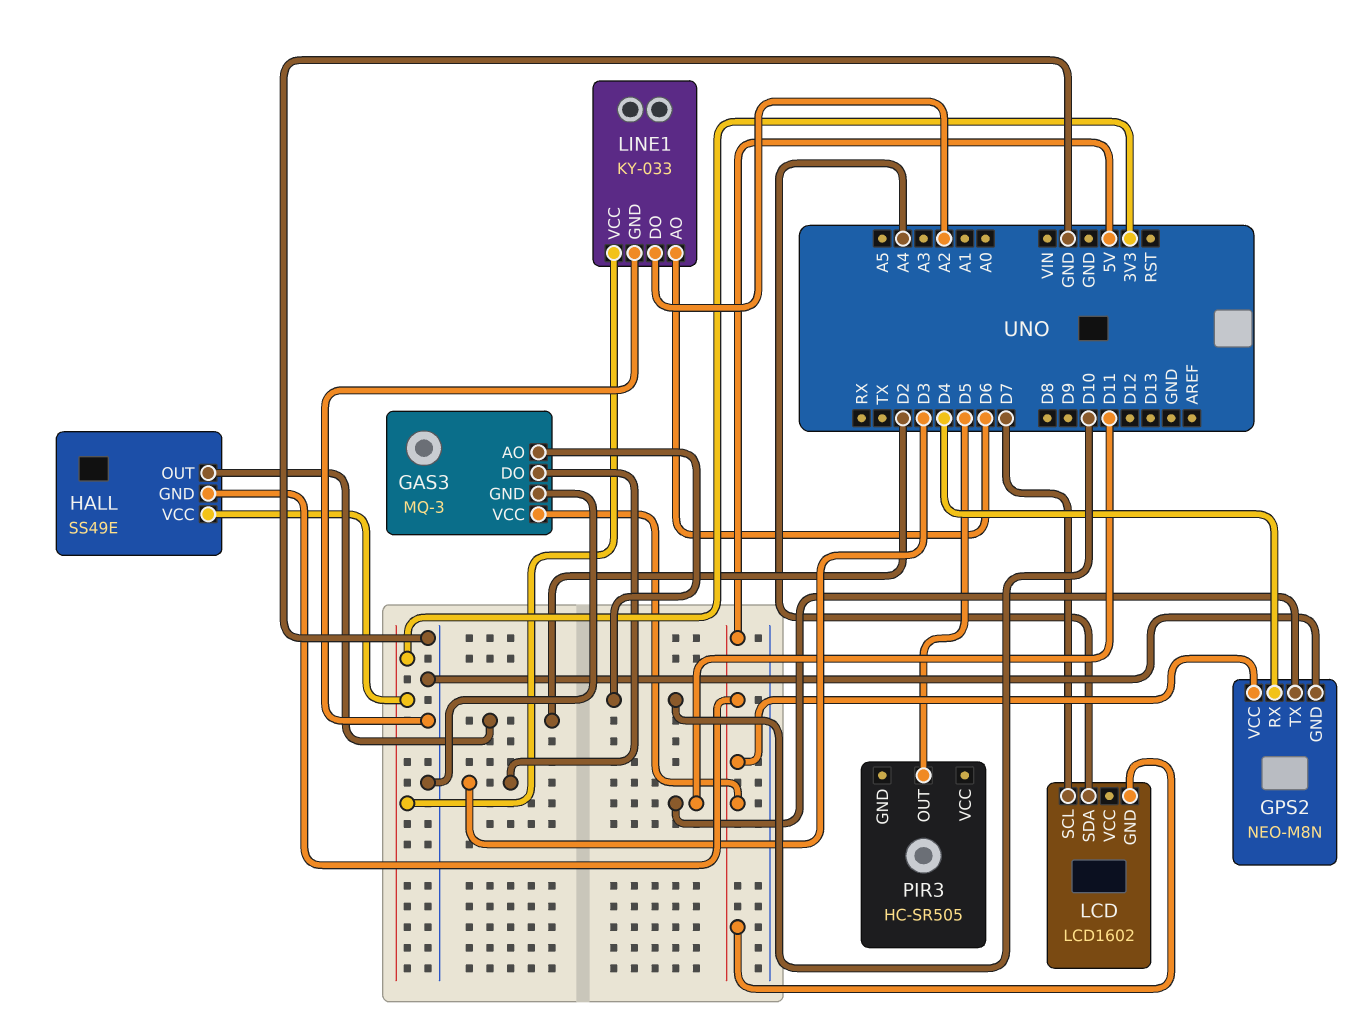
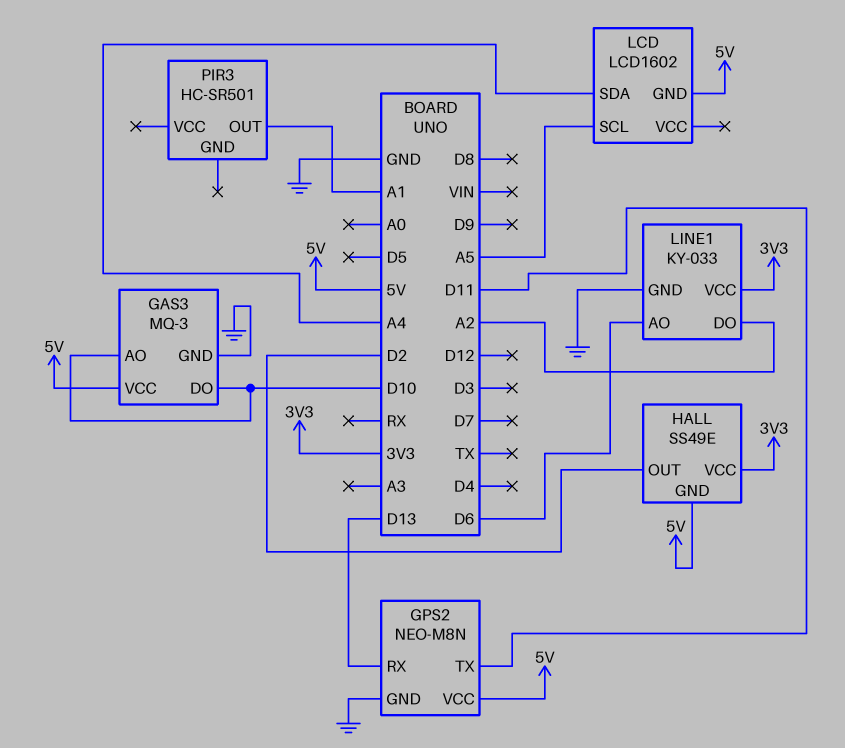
GAS3 pin DO: D3 -> D10
GPS2 pin RX: D4 -> D13
LCD pin SCL: D7 -> A5
PIR3: HC-SR505 -> HC-SR501
PIR3 pin OUT: D5 -> A1

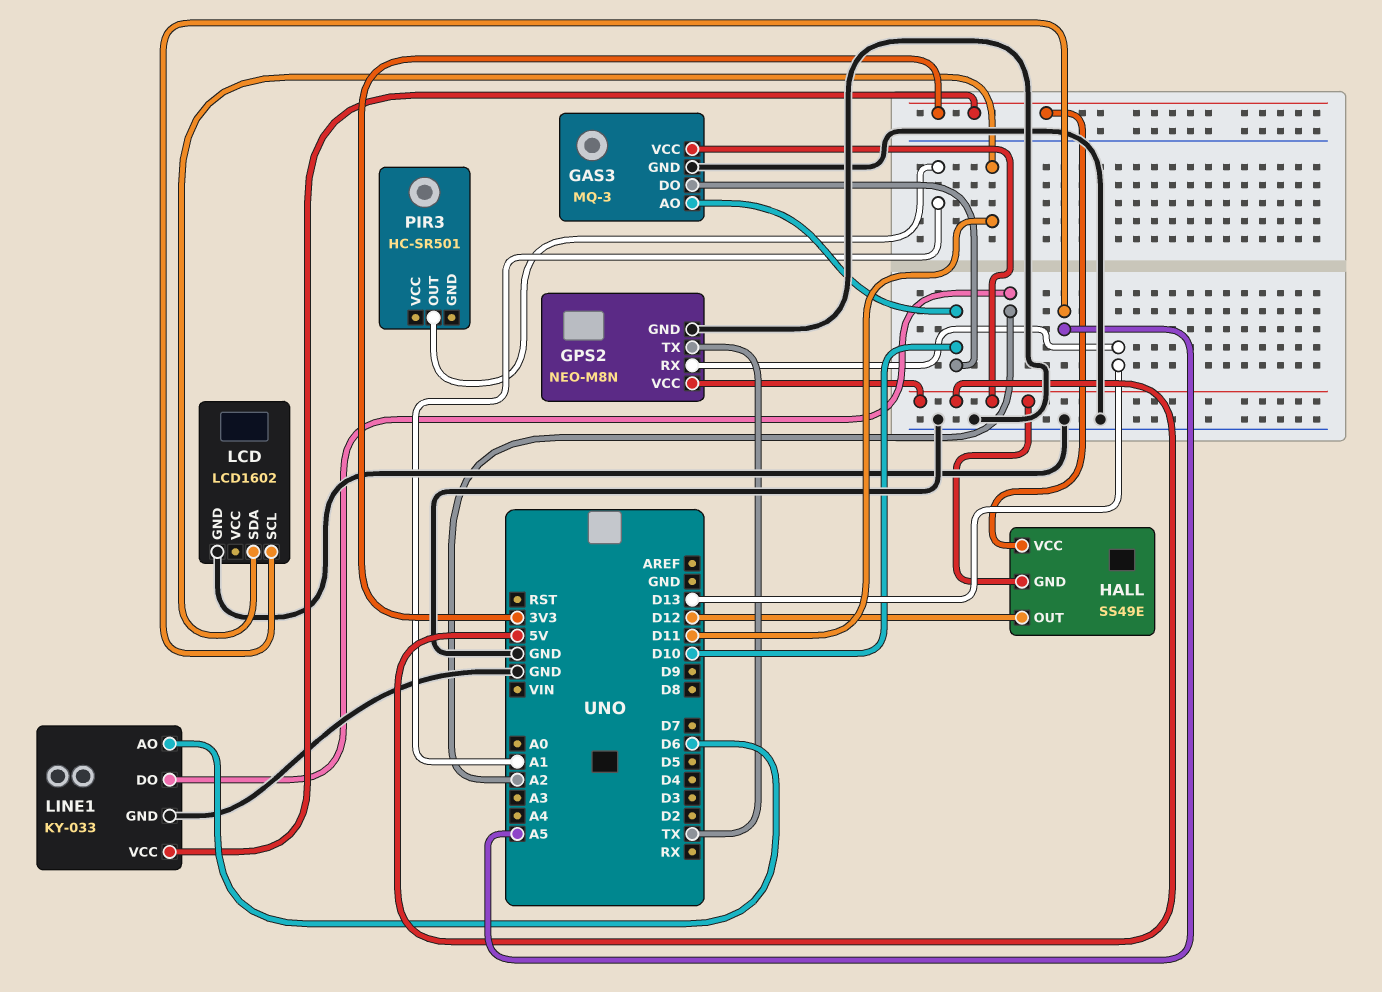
GPS2 pin TX: D11 -> TX
HALL pin OUT: D2 -> D12
LCD pin GND: 5V -> GND
LCD pin SDA: A4 -> D11

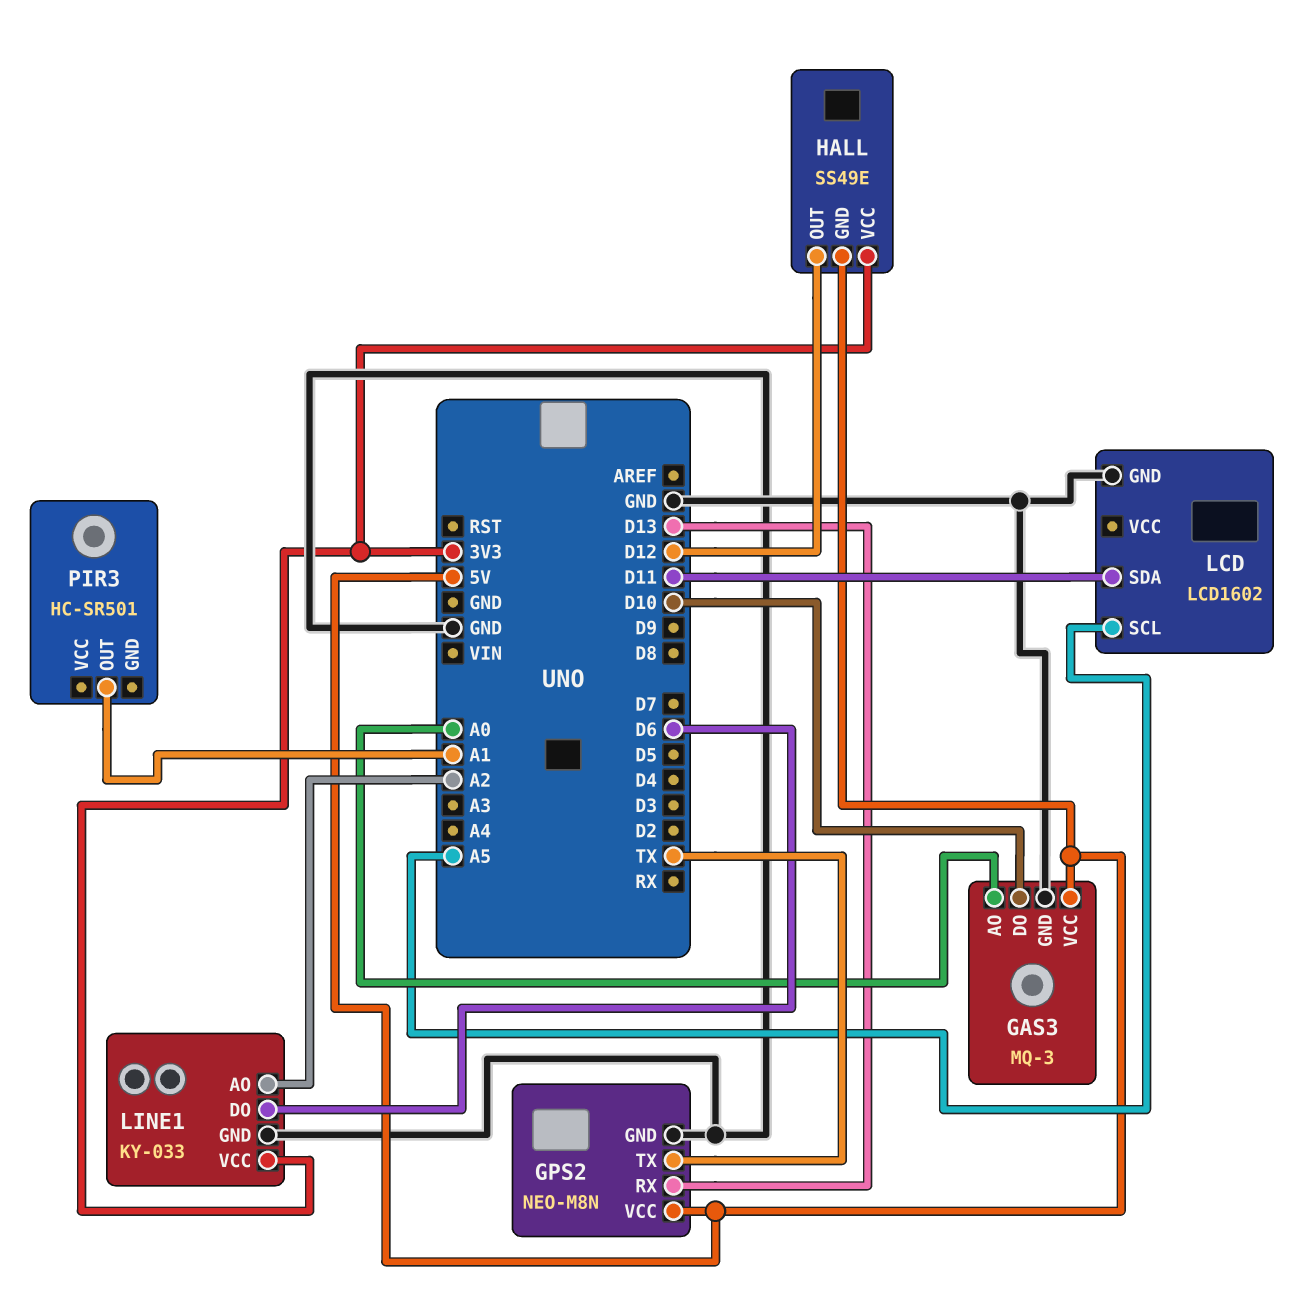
GAS3 pin AO: D10 -> A0
LINE1 pin AO: D6 -> A2
LINE1 pin DO: A2 -> D6

